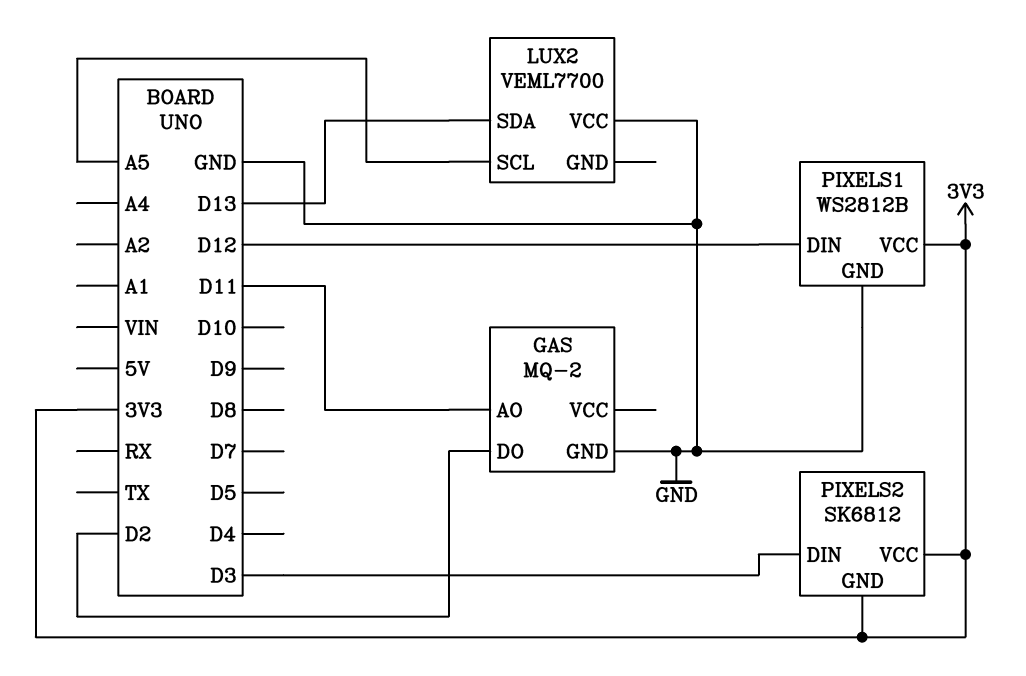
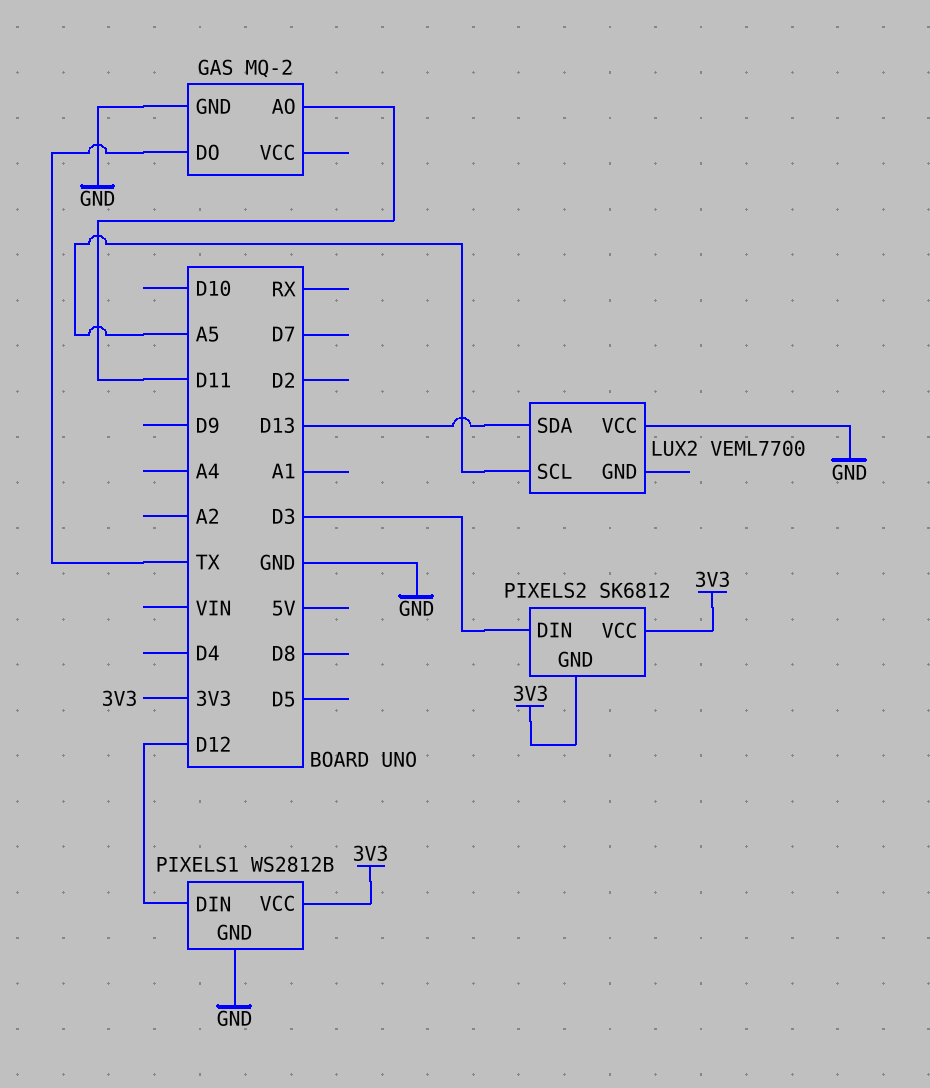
GAS pin DO: D2 -> TX

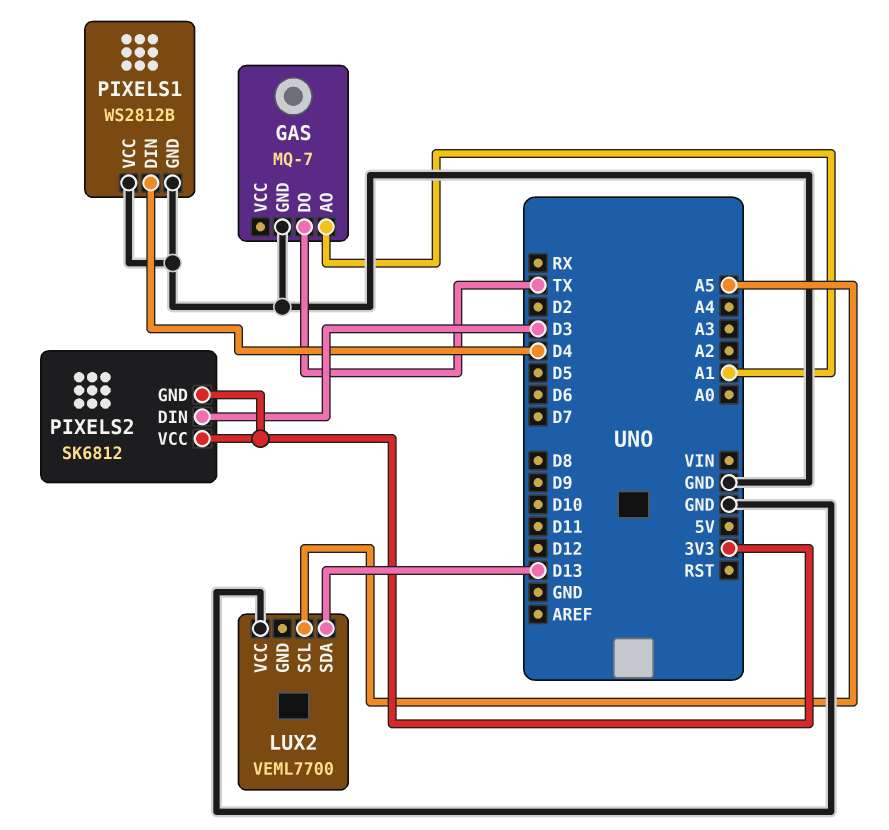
GAS: MQ-2 -> MQ-7
GAS pin AO: D11 -> A1
PIXELS1 pin DIN: D12 -> D4
PIXELS1 pin VCC: 3V3 -> GND

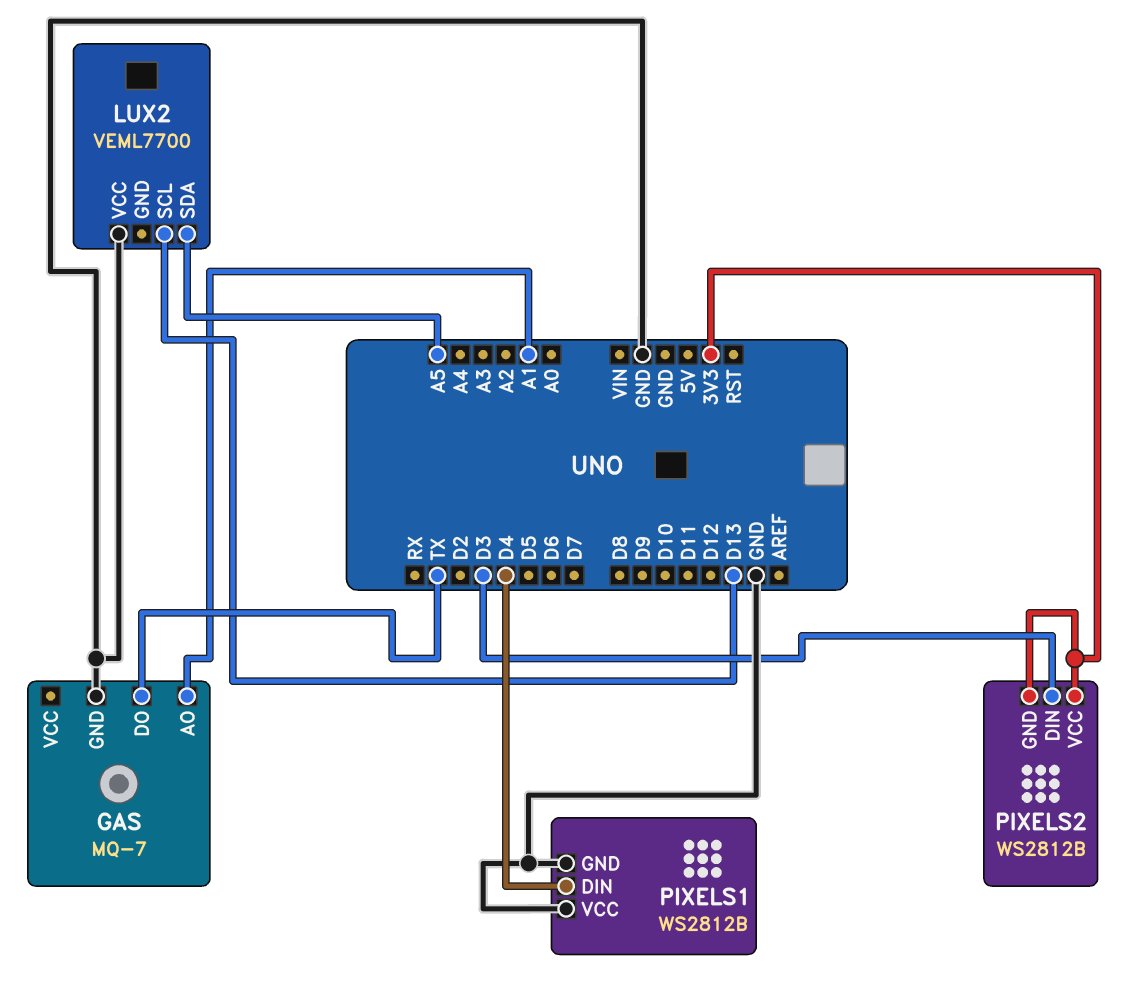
LUX2 pin SCL: A5 -> D13
LUX2 pin SDA: D13 -> A5
PIXELS2: SK6812 -> WS2812B

